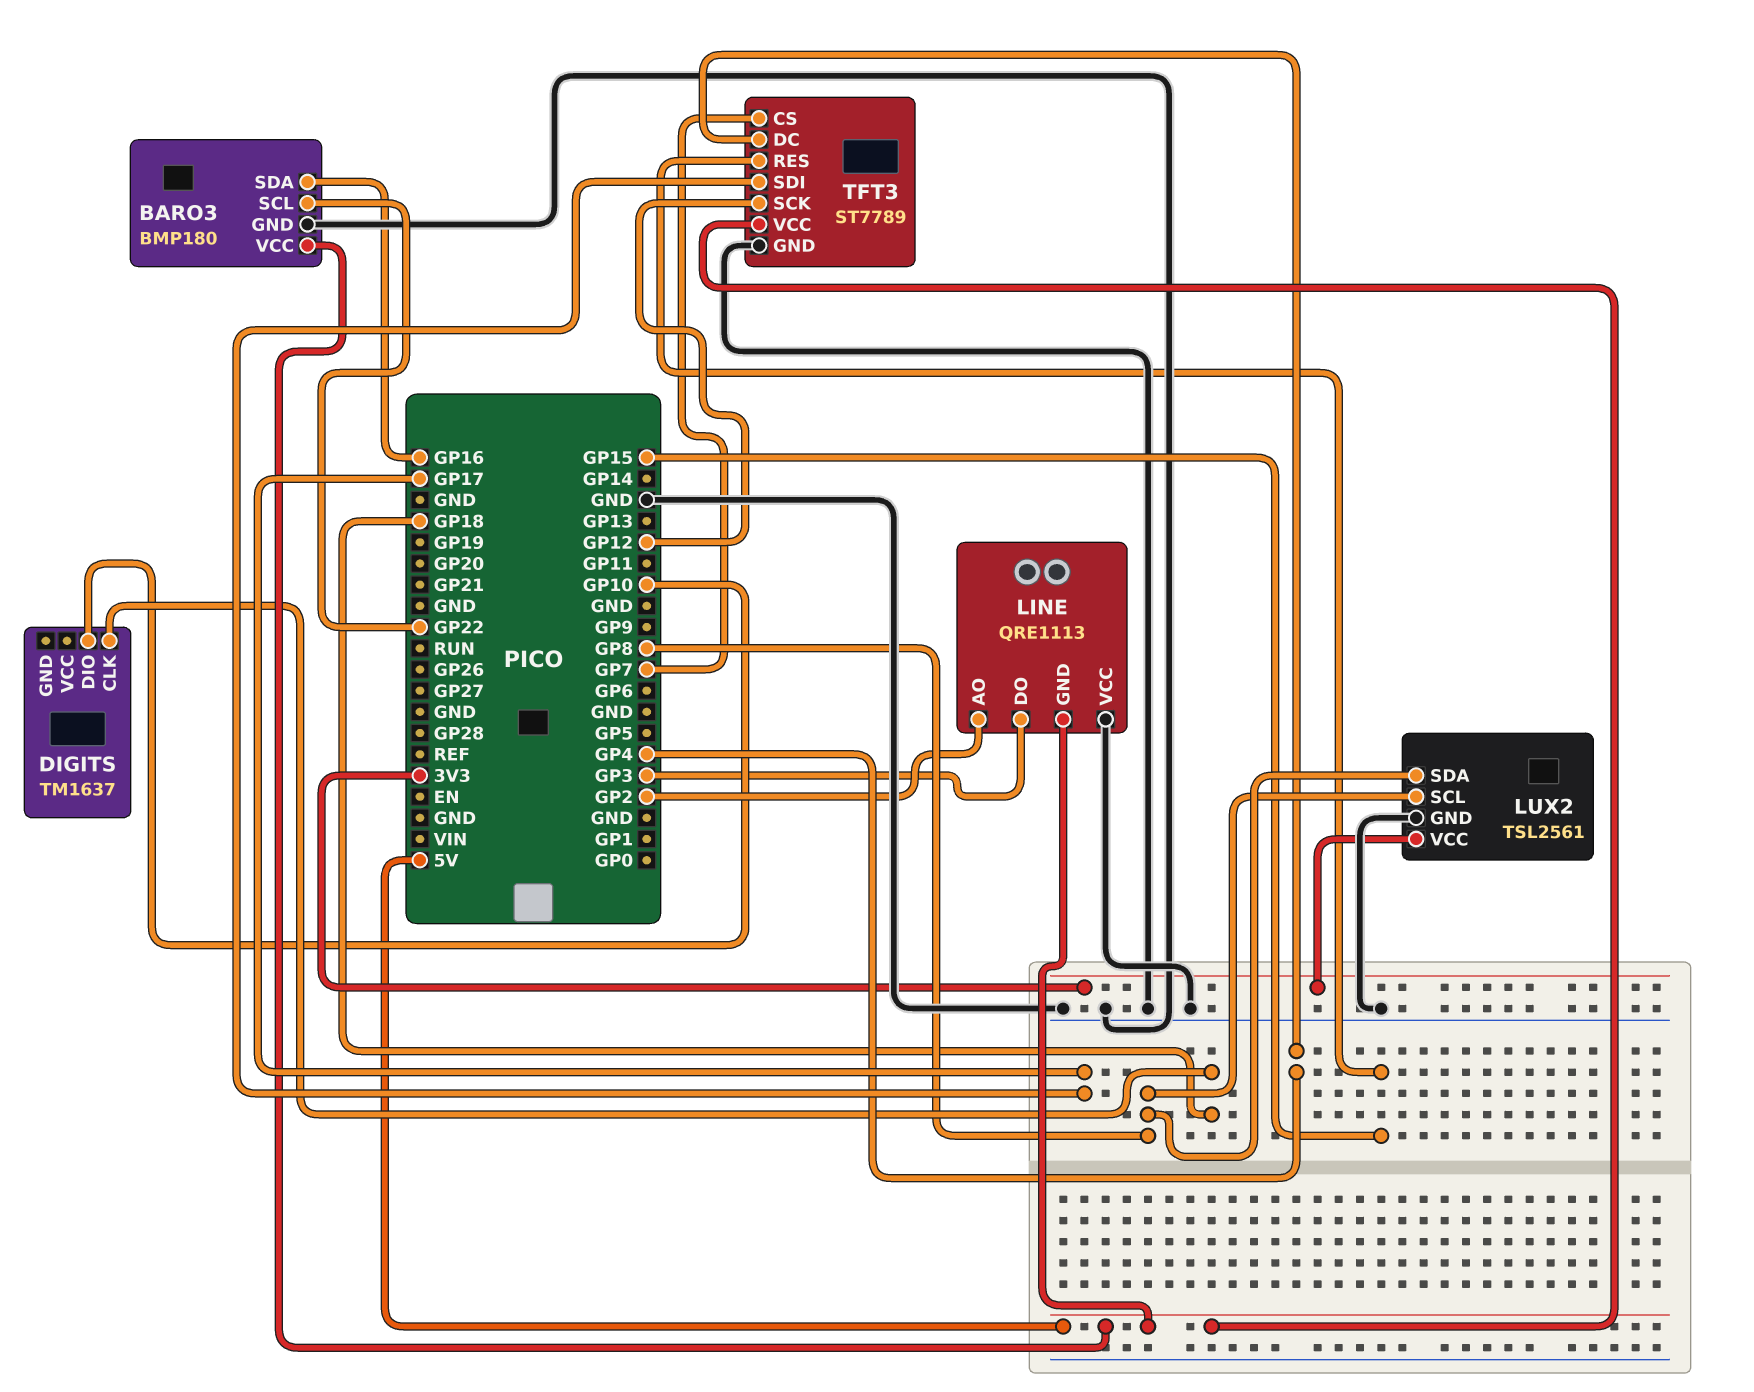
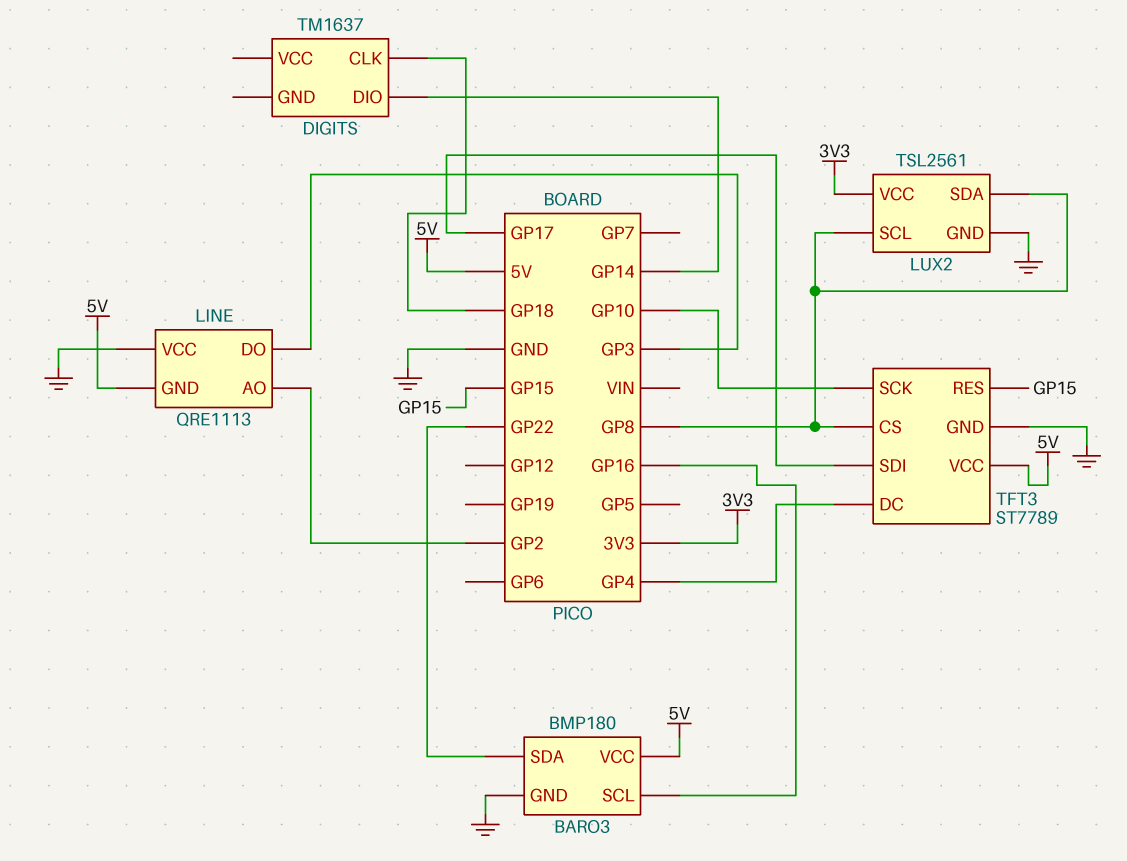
BARO3 pin SCL: GP22 -> GP16
BARO3 pin SDA: GP16 -> GP22
DIGITS pin DIO: GP10 -> GP14
TFT3 pin CS: GP7 -> GP8
TFT3 pin SCK: GP12 -> GP10

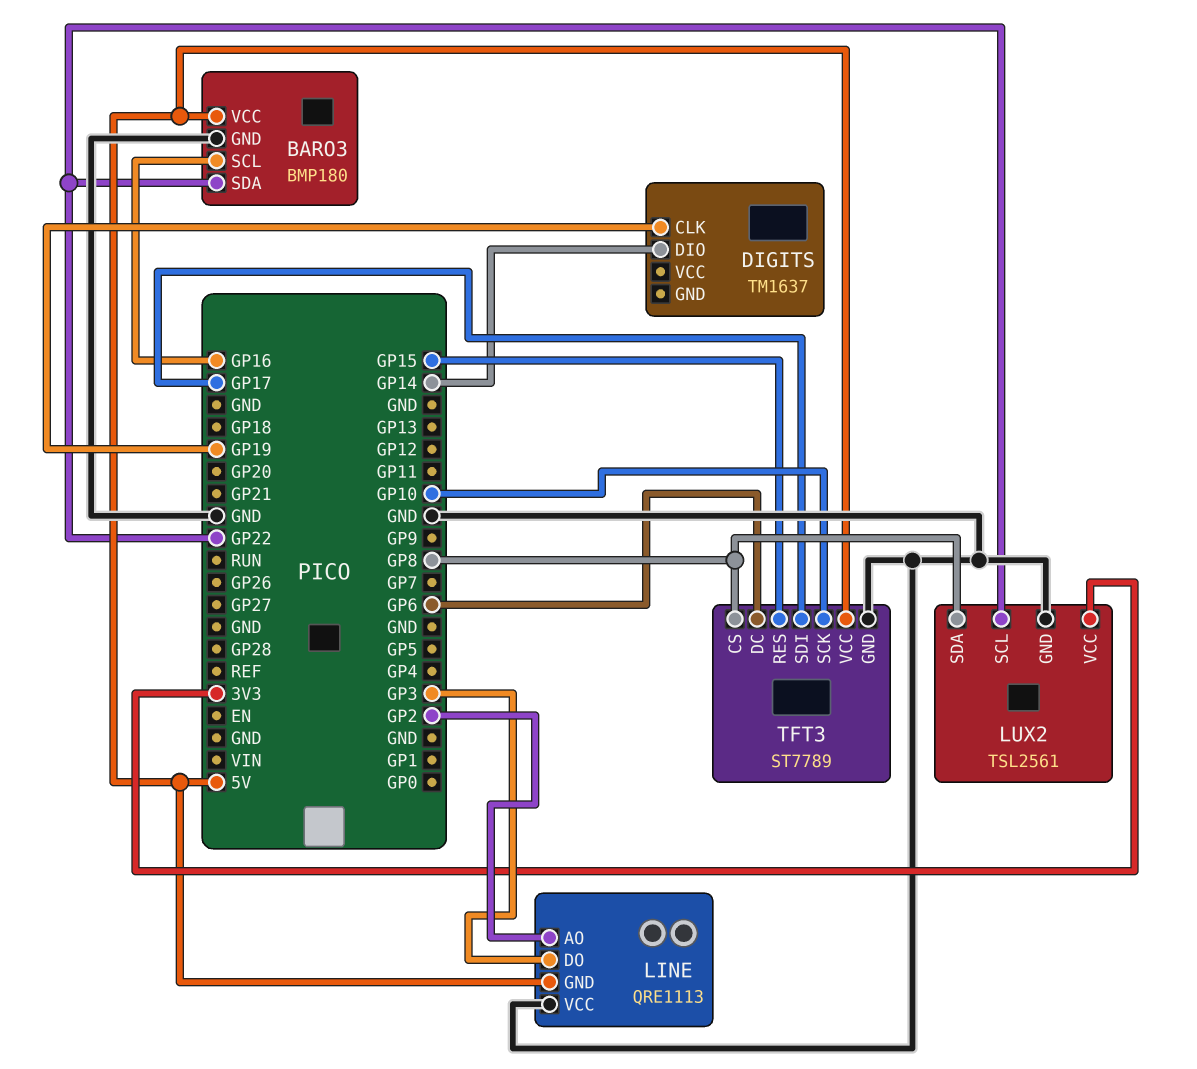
DIGITS pin CLK: GP18 -> GP19
LUX2 pin SCL: GP8 -> GP22
TFT3 pin DC: GP4 -> GP6

